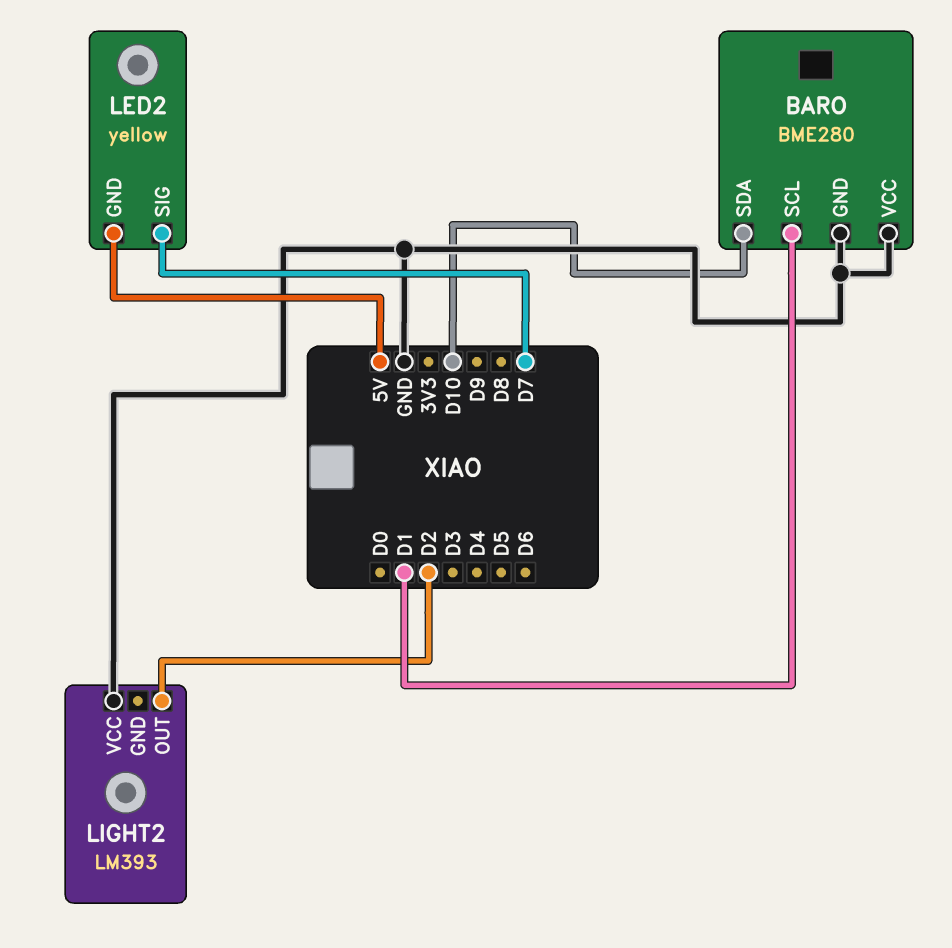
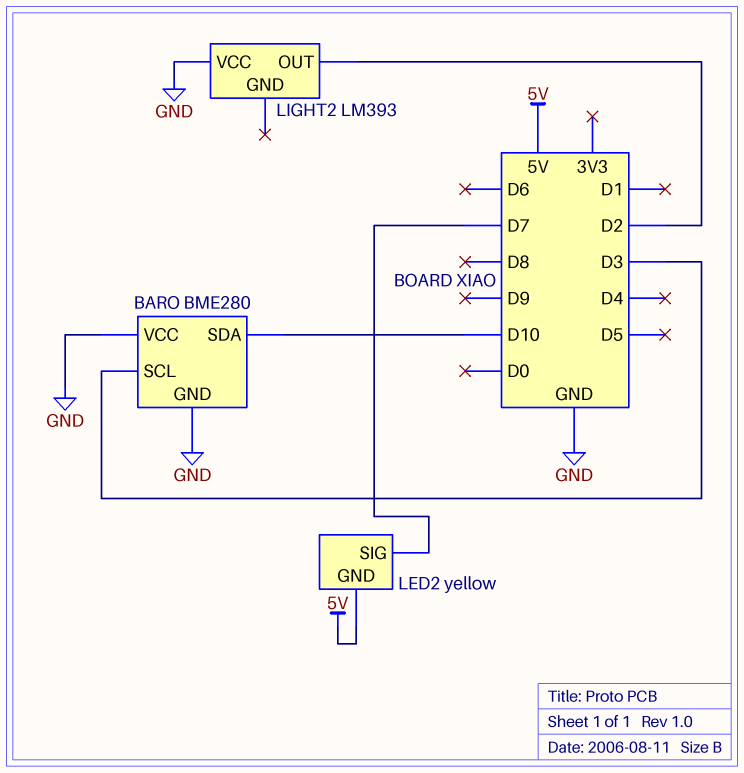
BARO pin SCL: D1 -> D3

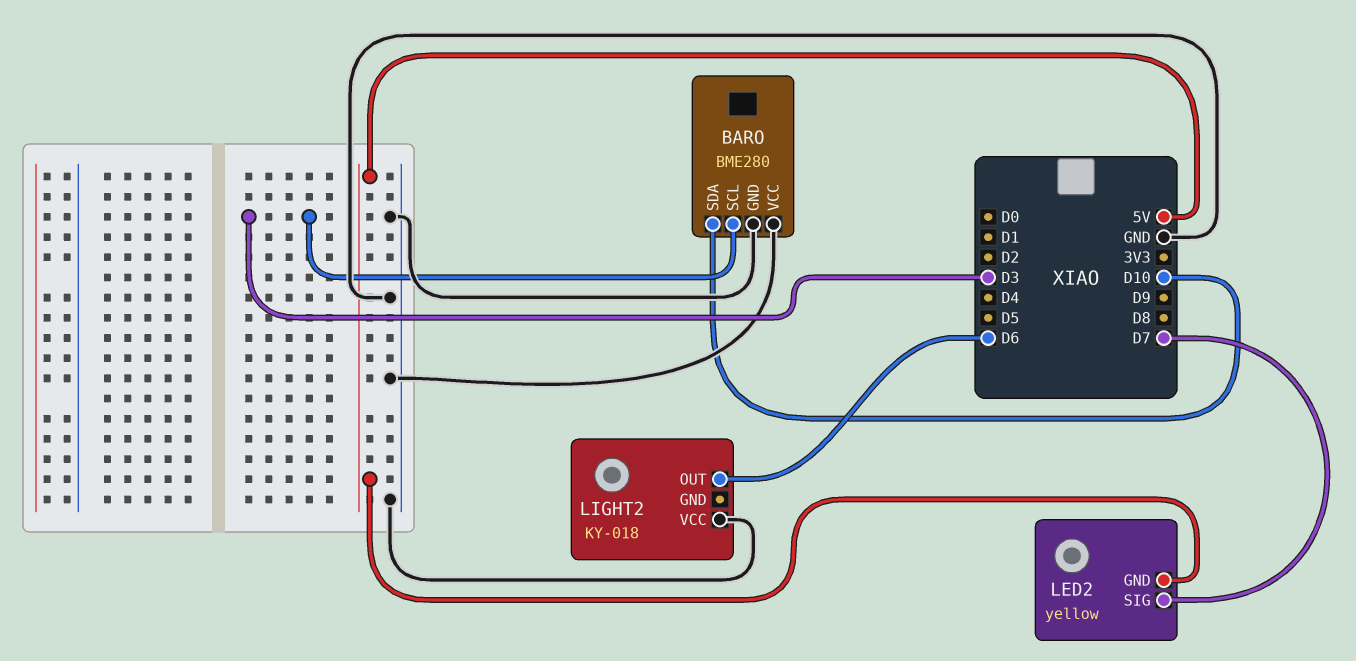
LIGHT2: LM393 -> KY-018
LIGHT2 pin OUT: D2 -> D6

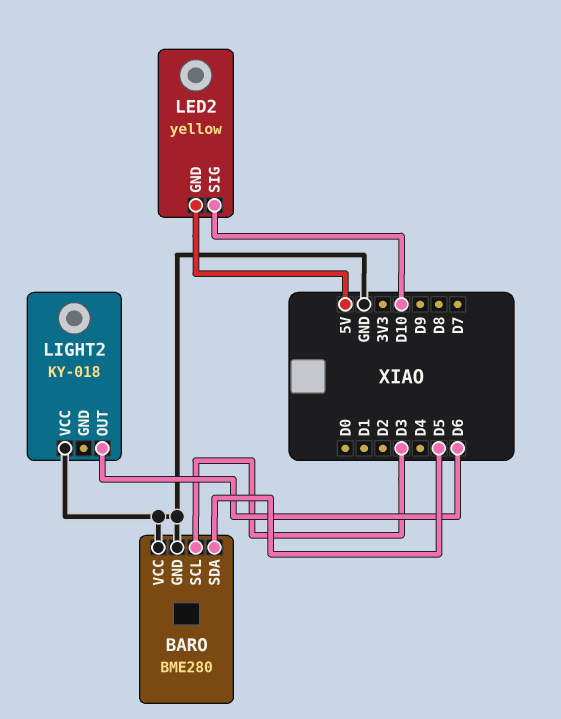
BARO pin SDA: D10 -> D5
LED2 pin SIG: D7 -> D10

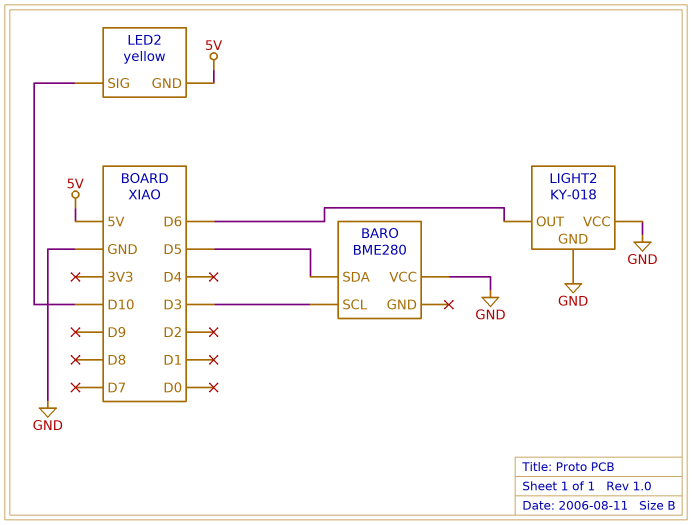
BARO pin GND: GND -> none
LIGHT2 pin GND: none -> GND

